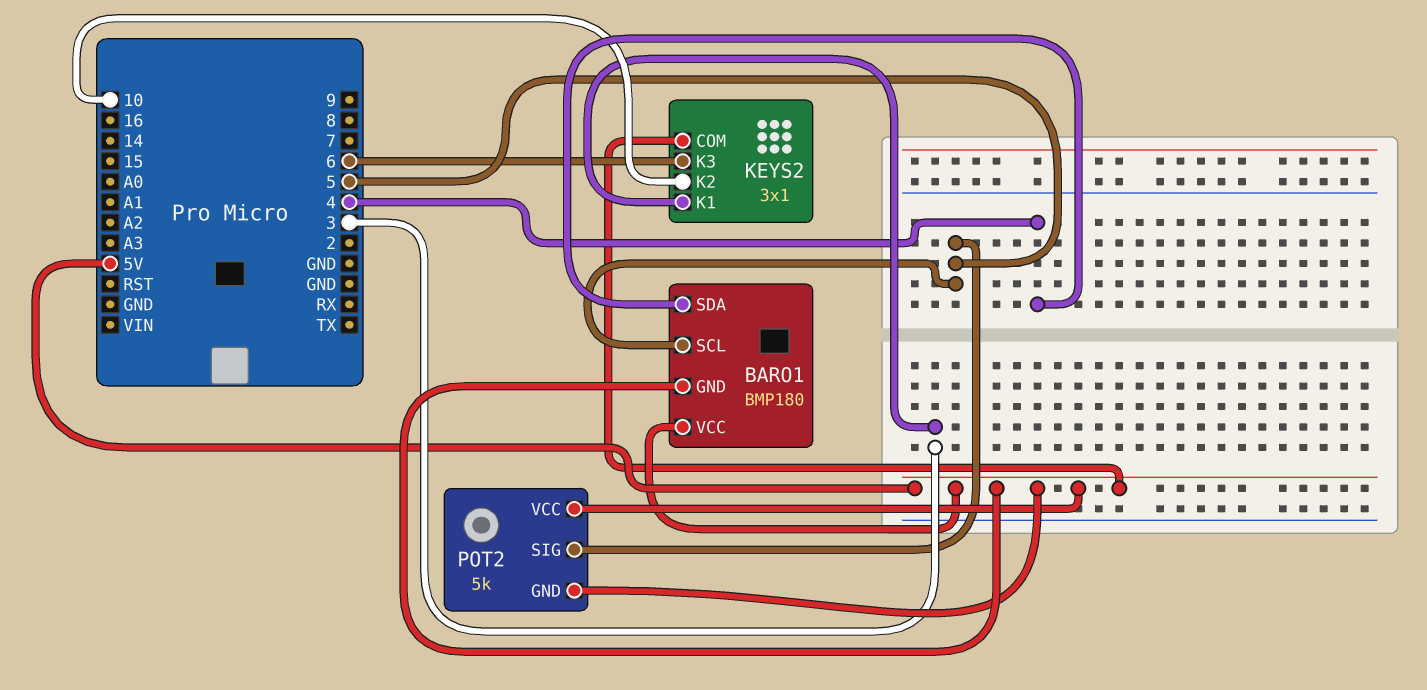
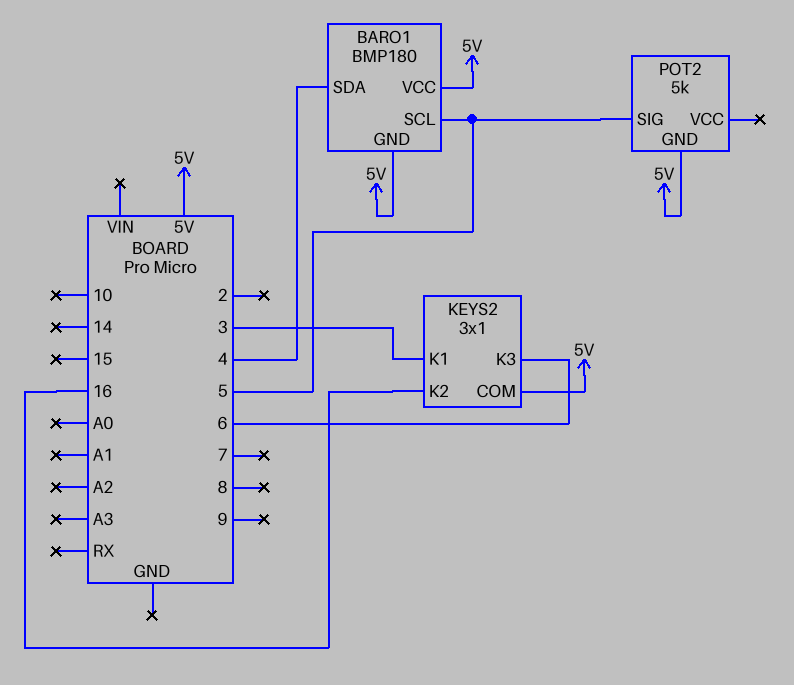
KEYS2 pin K2: 10 -> 16
POT2 pin VCC: 5V -> none

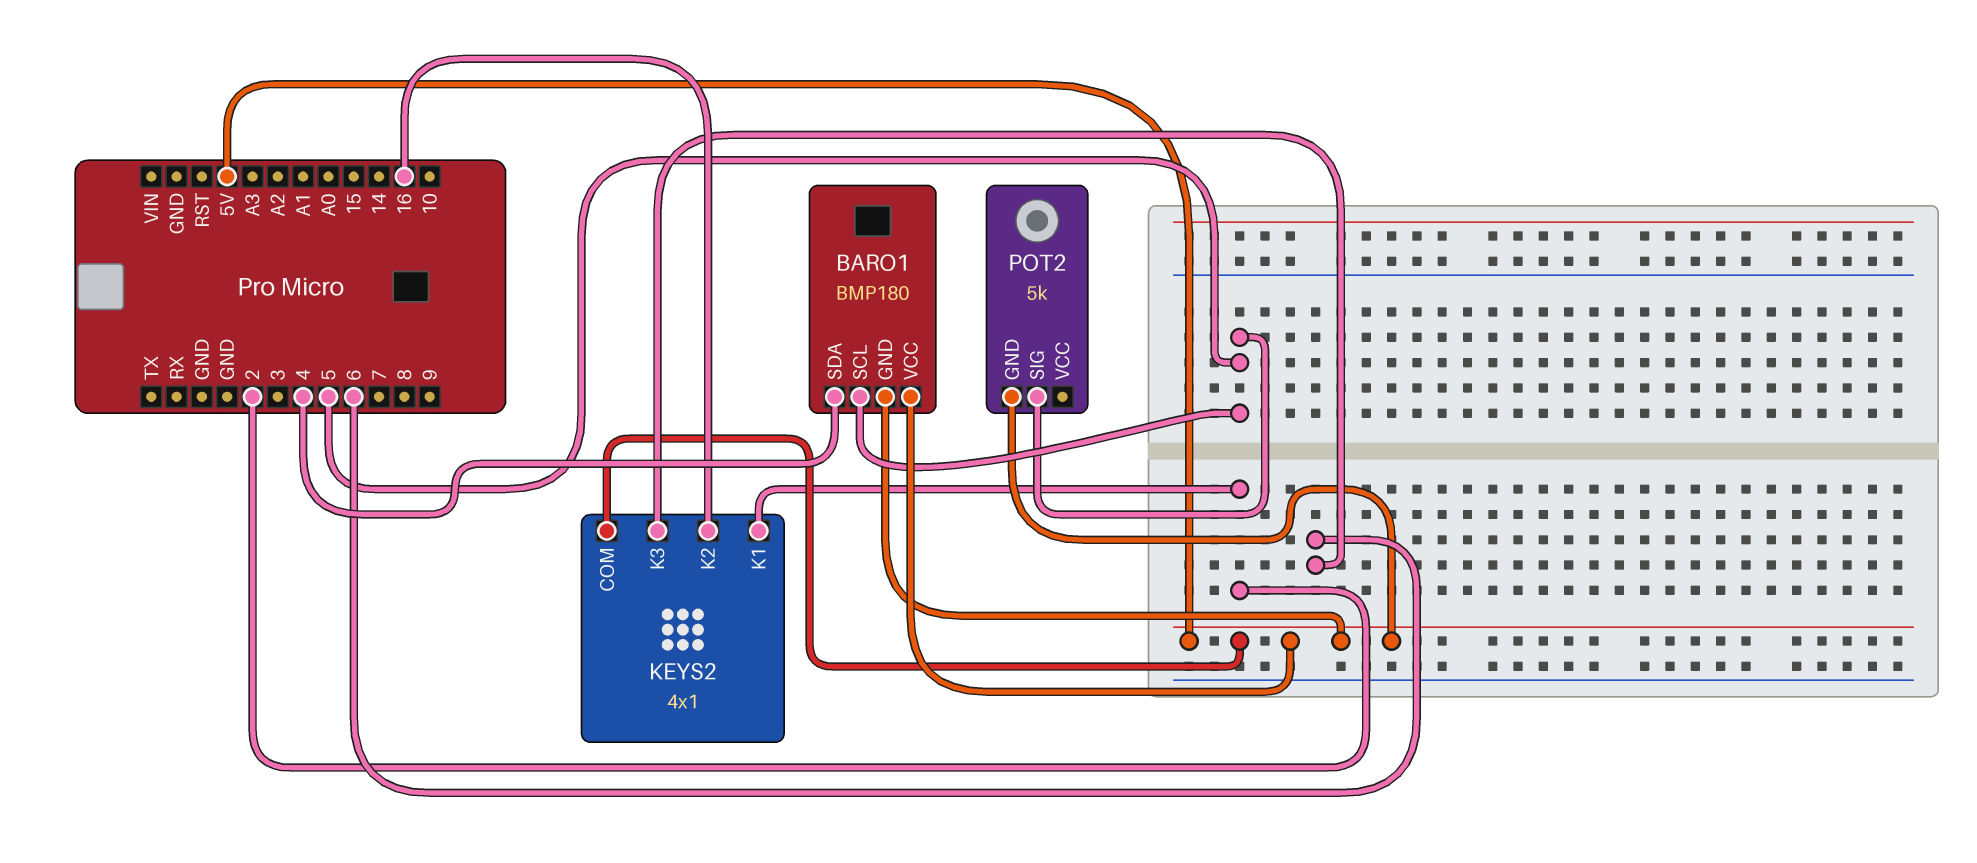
KEYS2: 3x1 -> 4x1
KEYS2 pin K1: 3 -> 2

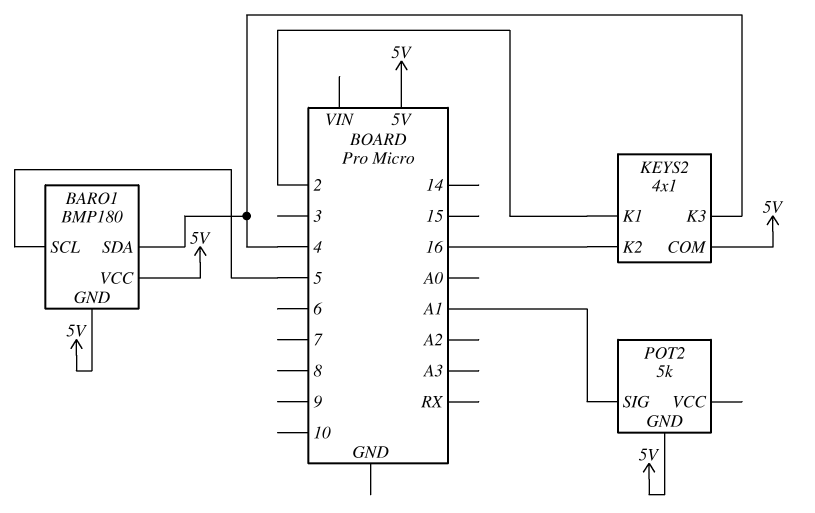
KEYS2 pin K3: 6 -> 4
POT2 pin SIG: 5 -> A1

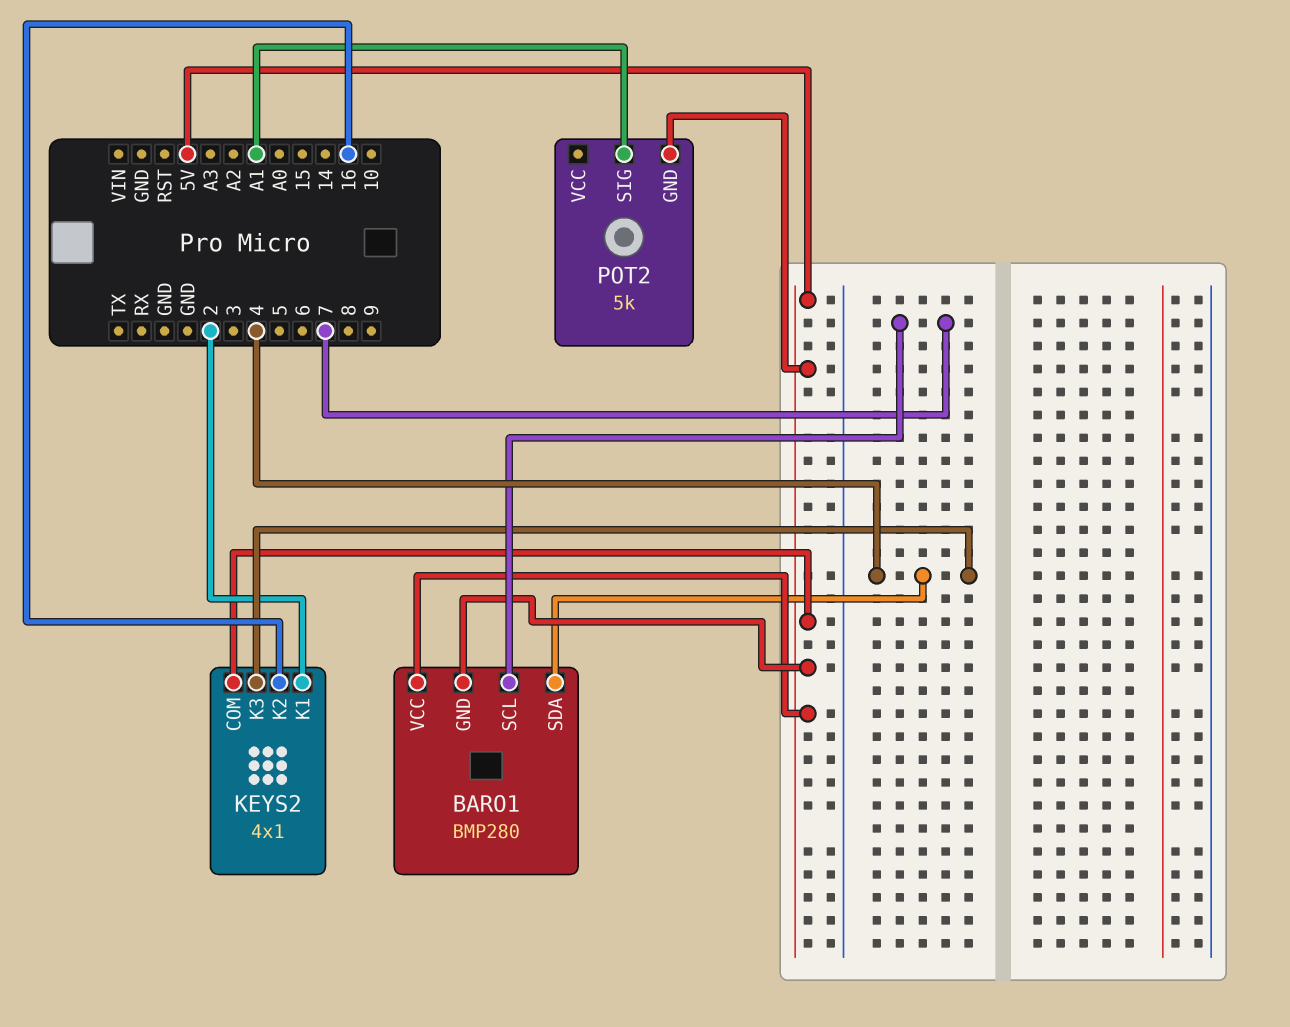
BARO1: BMP180 -> BMP280
BARO1 pin SCL: 5 -> 7

